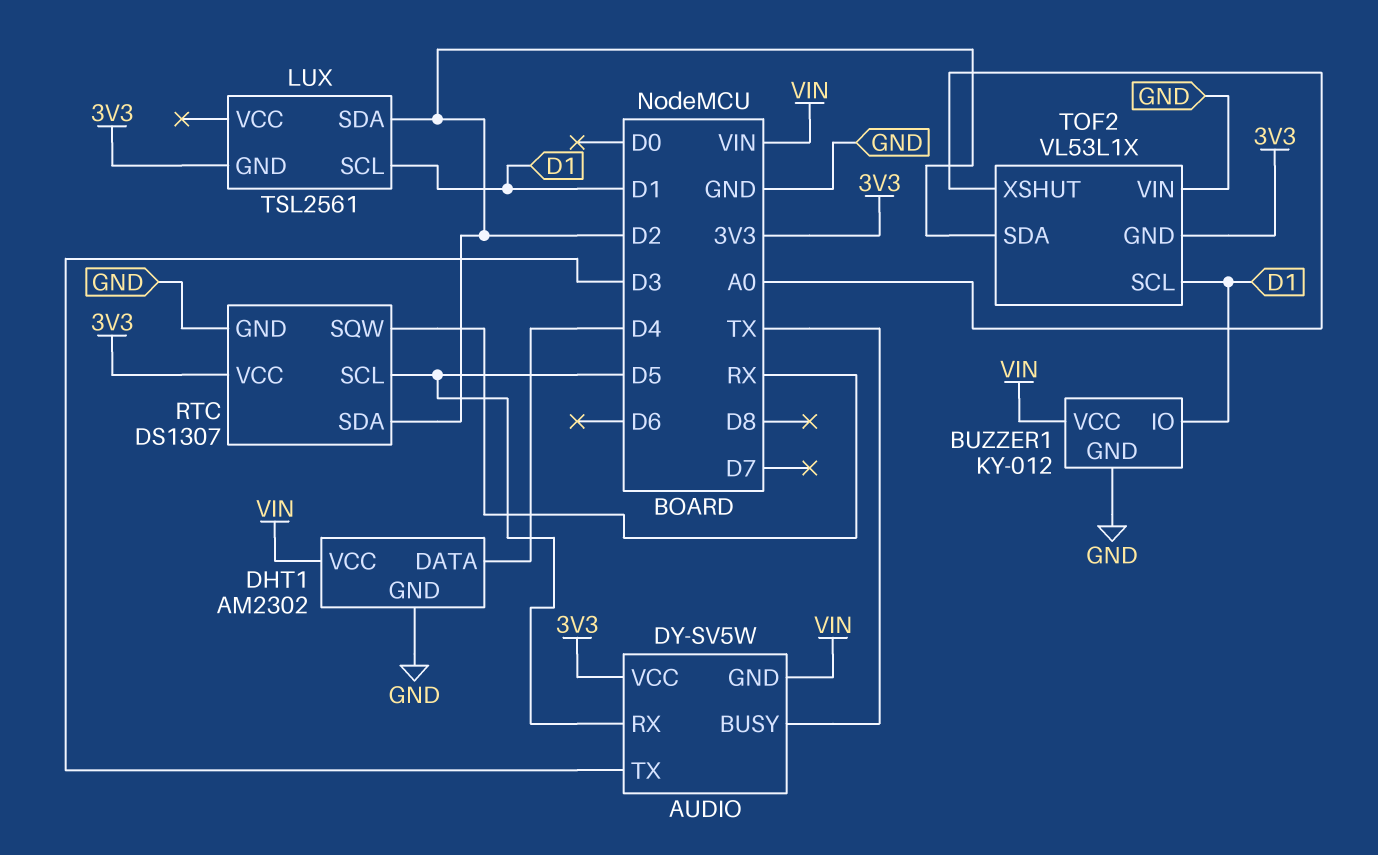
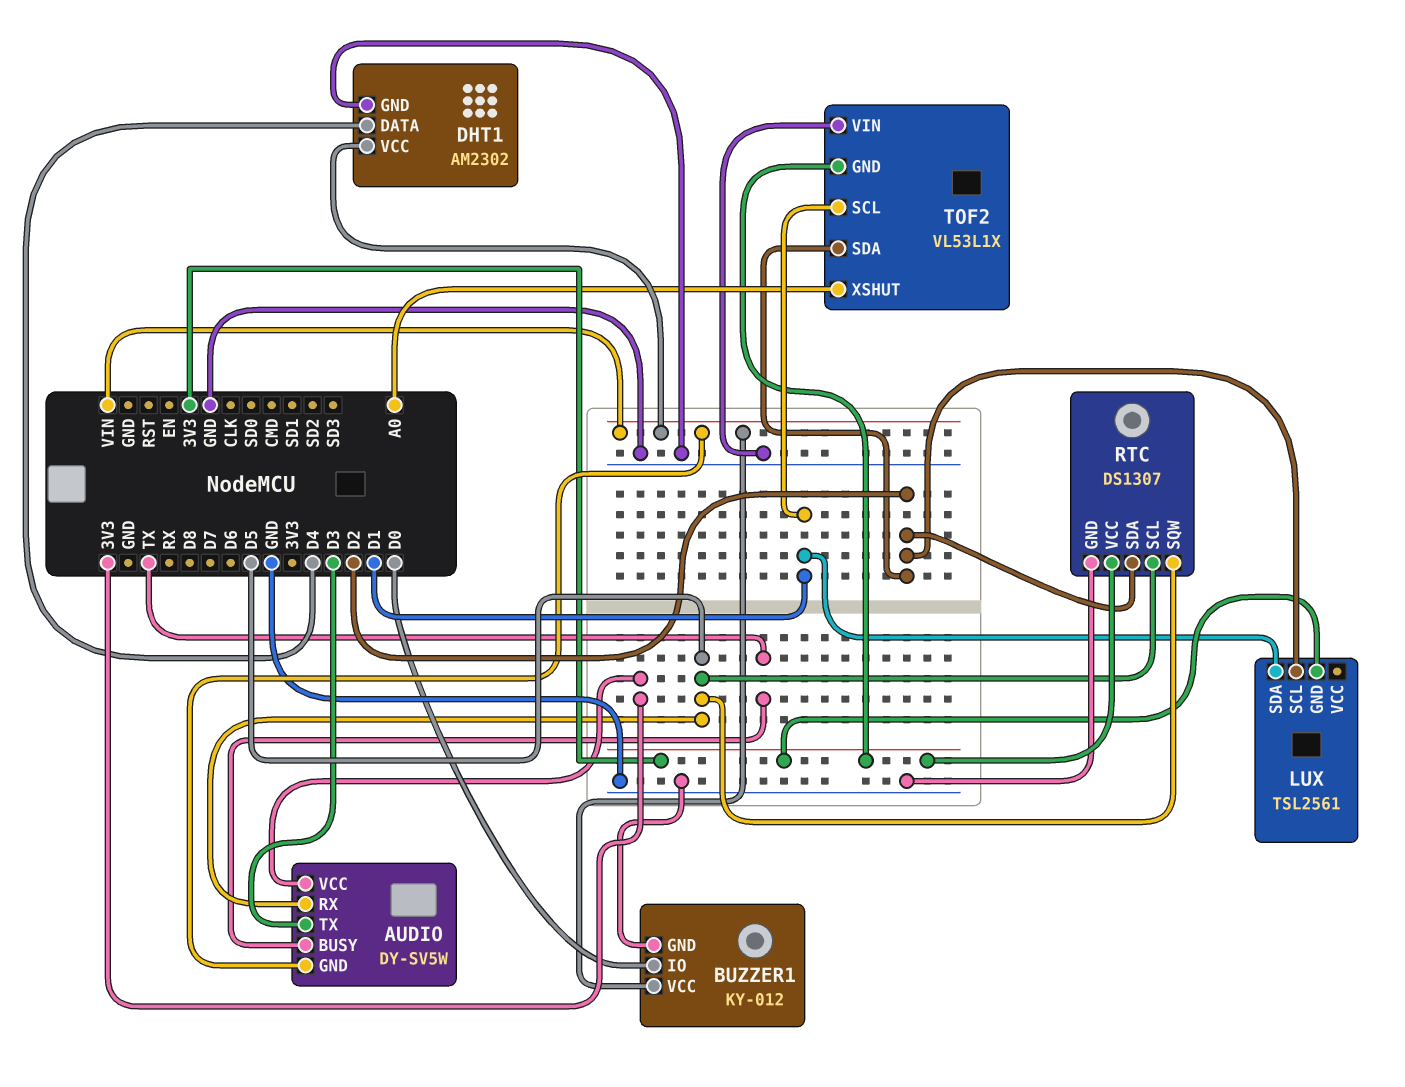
BUZZER1 pin IO: D1 -> D0
LUX pin SCL: D1 -> D2
LUX pin SDA: D2 -> D1
RTC pin SQW: RX -> D5

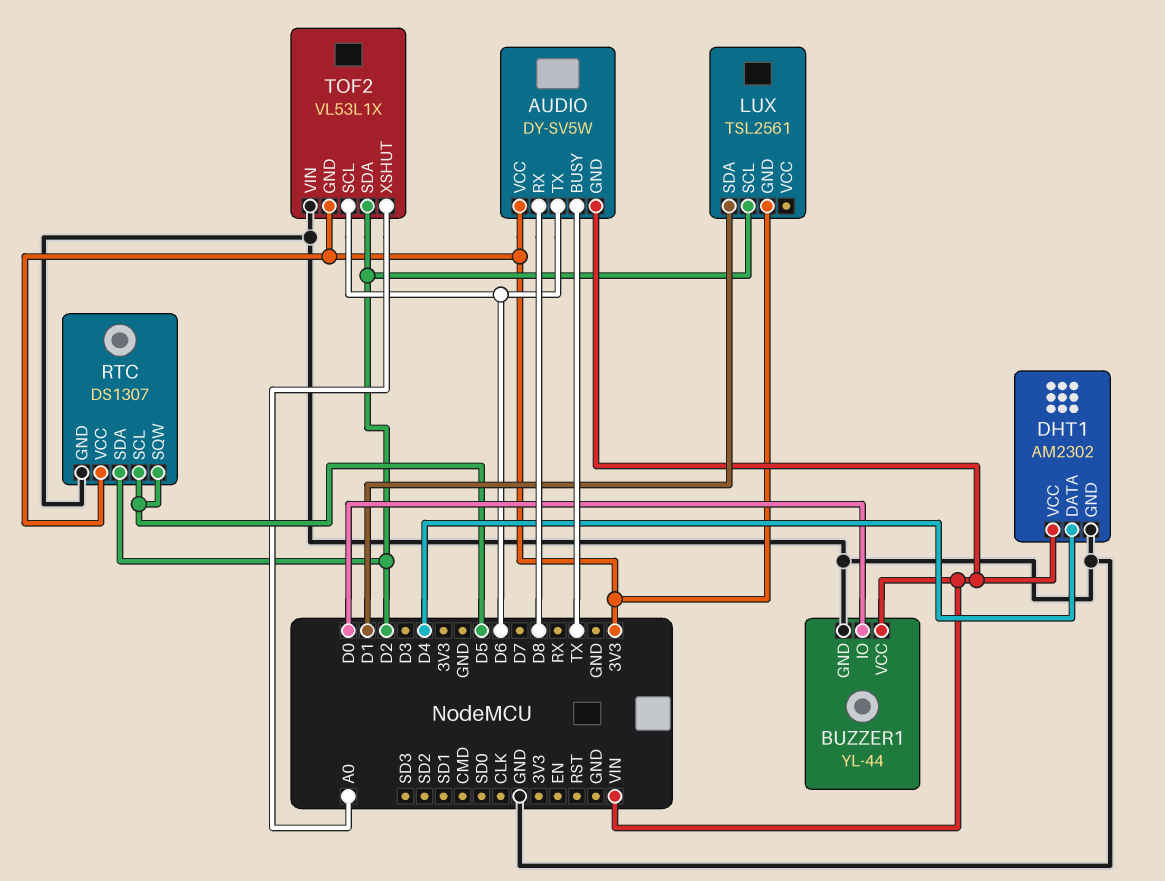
AUDIO pin RX: D5 -> D8
AUDIO pin TX: D3 -> D6
BUZZER1: KY-012 -> YL-44
TOF2 pin SCL: D1 -> D6

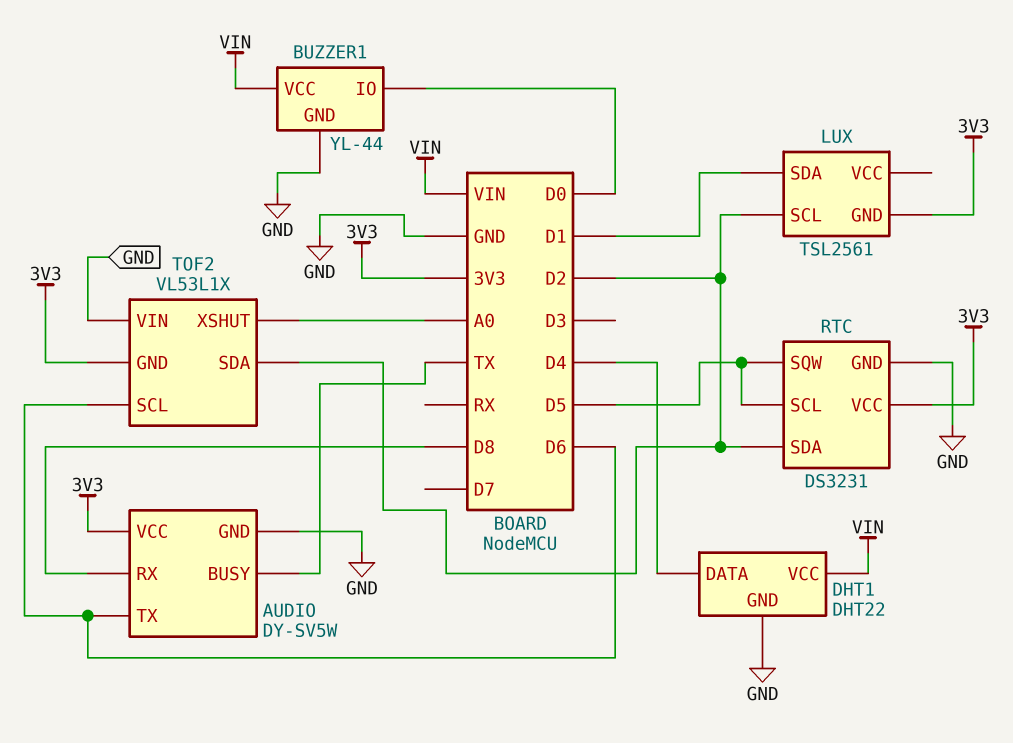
AUDIO pin GND: VIN -> GND
DHT1: AM2302 -> DHT22
RTC: DS1307 -> DS3231

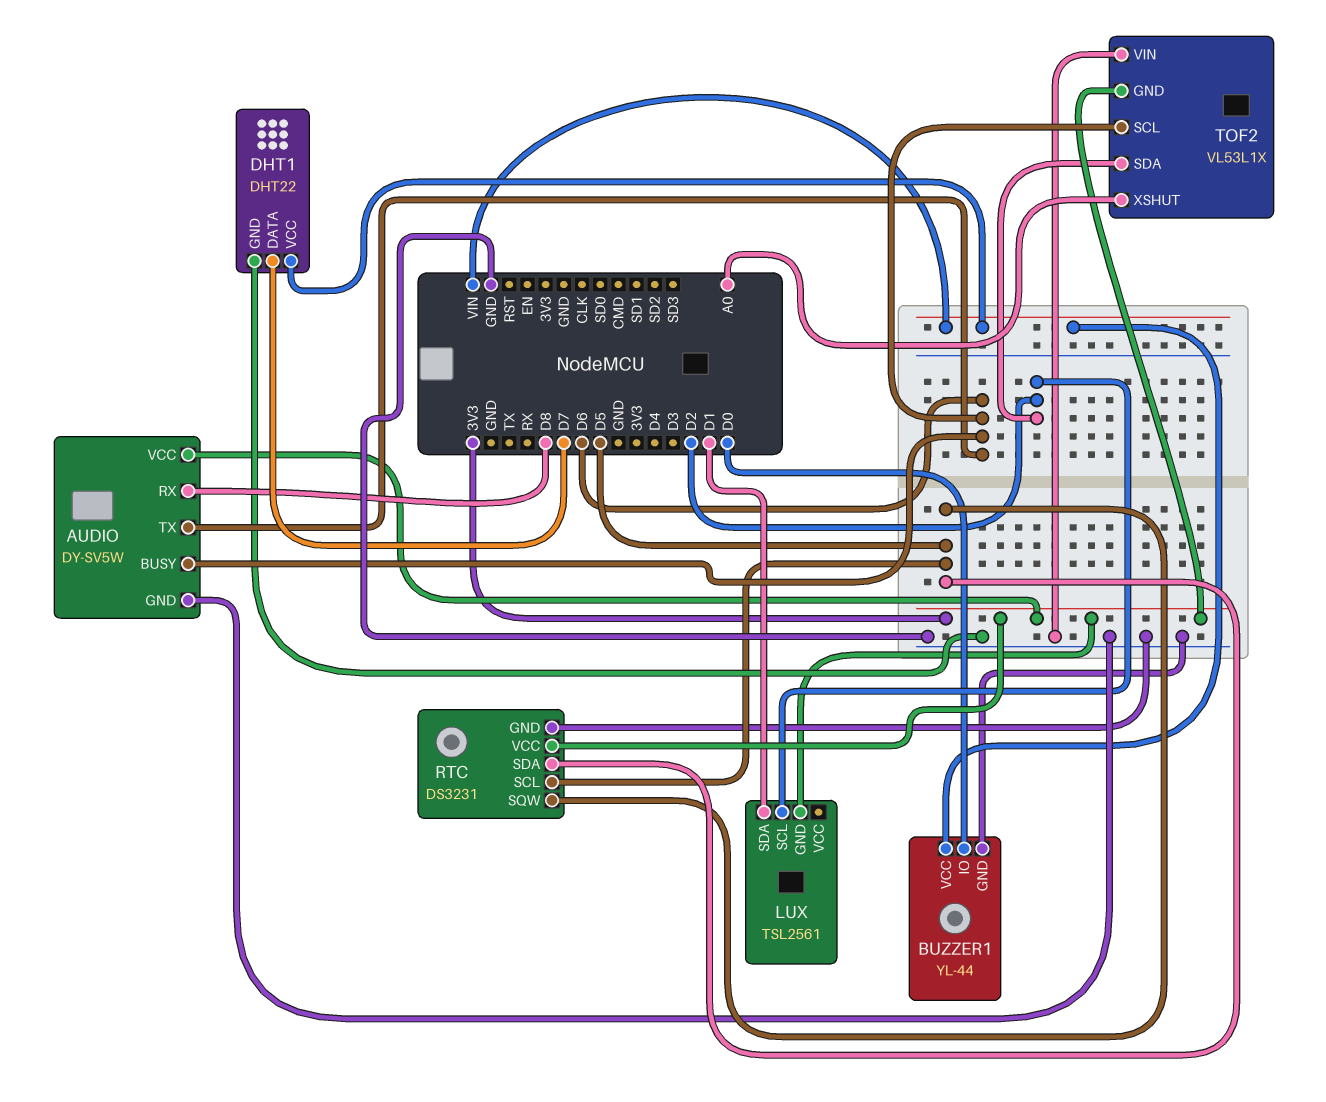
AUDIO pin BUSY: TX -> D6
DHT1 pin DATA: D4 -> D7
RTC pin SDA: D2 -> D5

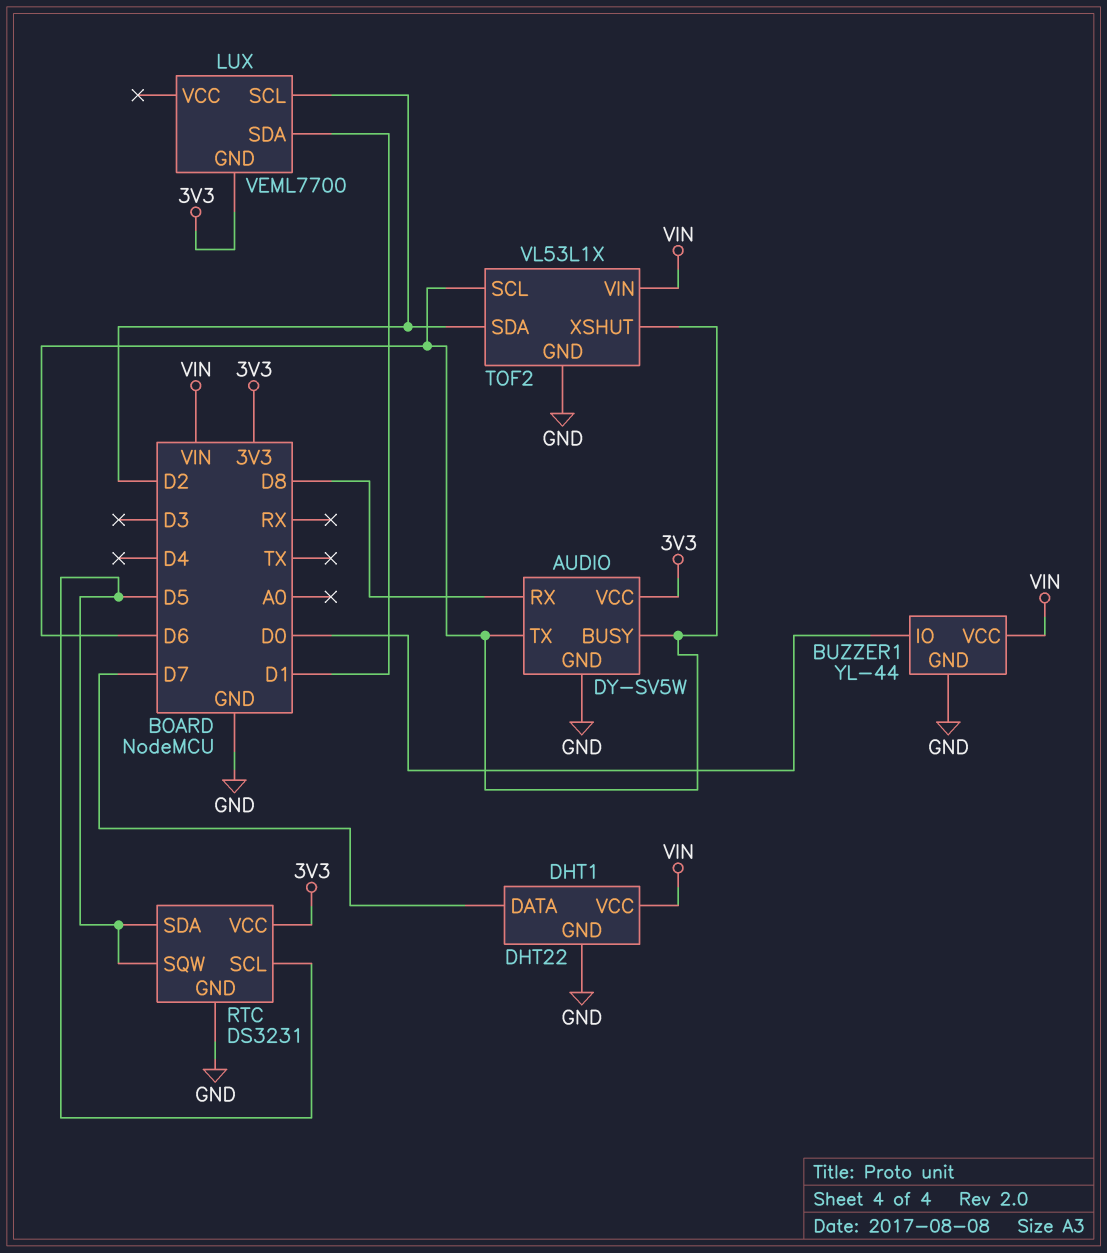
LUX: TSL2561 -> VEML7700
TOF2 pin GND: 3V3 -> GND
TOF2 pin VIN: GND -> VIN
TOF2 pin XSHUT: A0 -> D6

